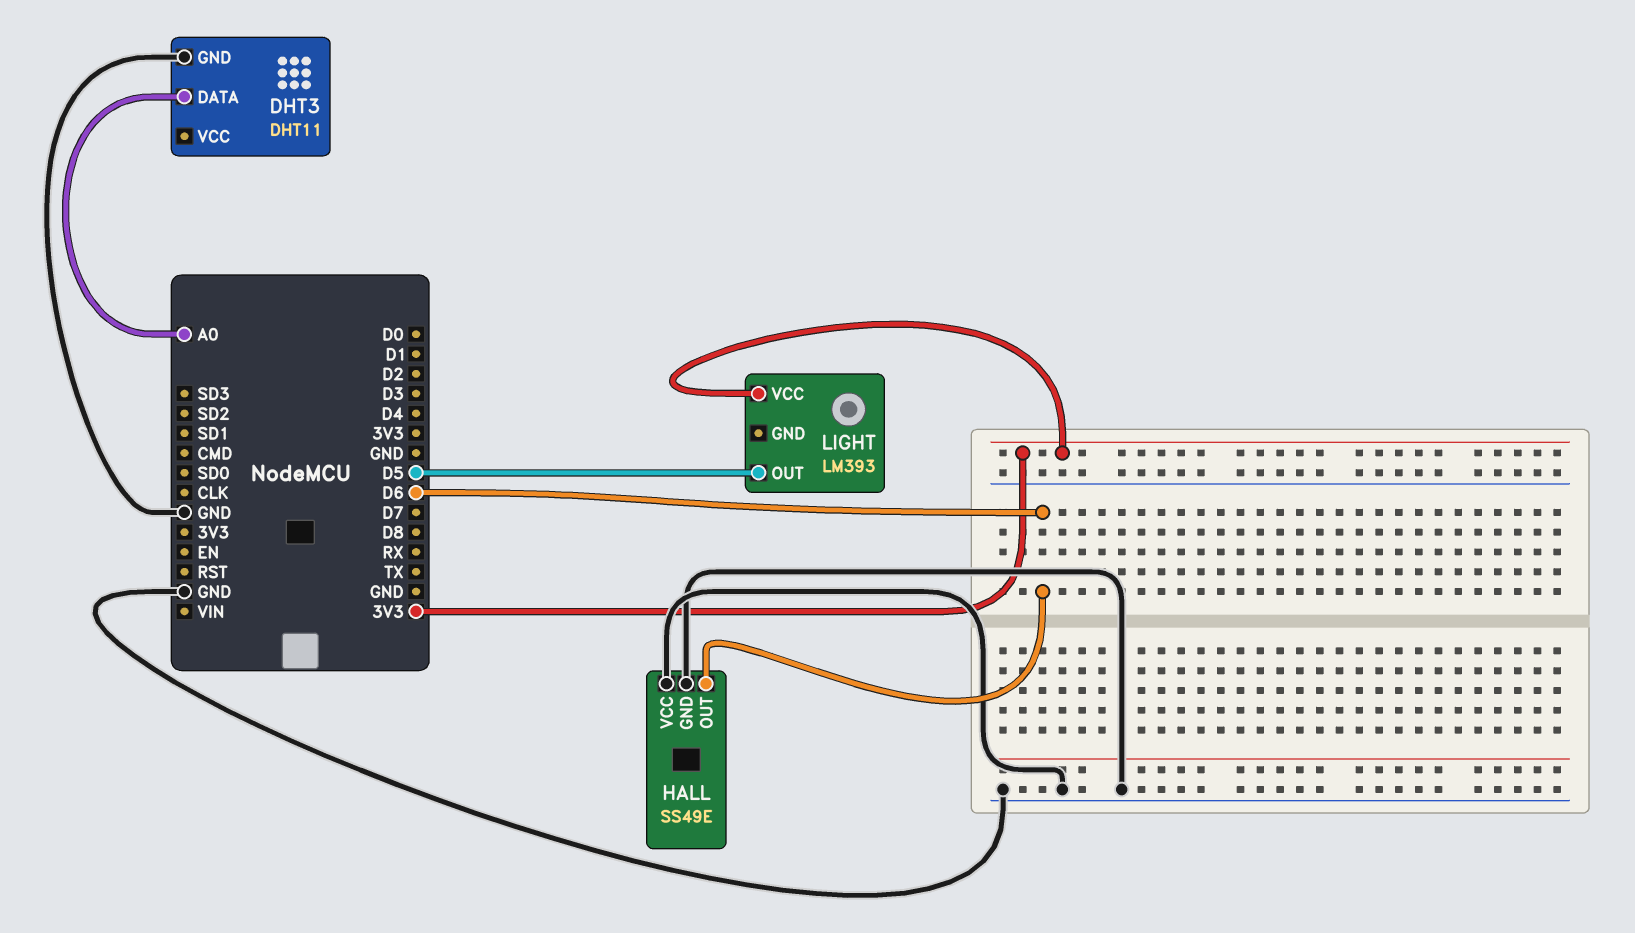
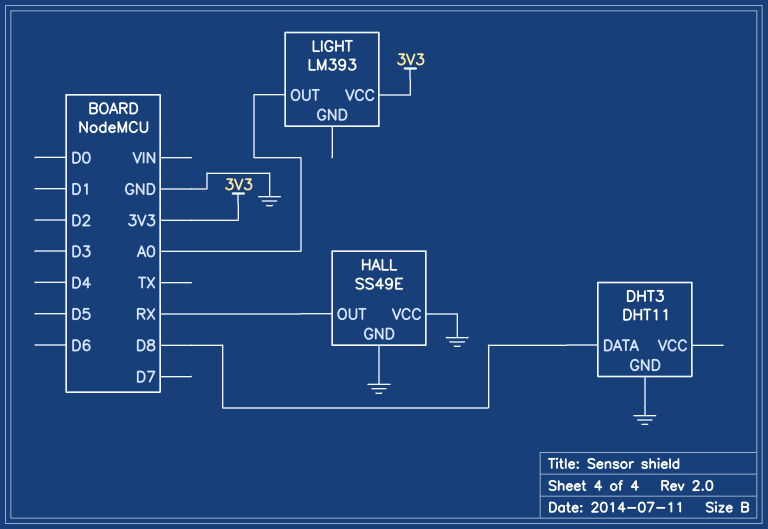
DHT3 pin DATA: A0 -> D8
HALL pin OUT: D6 -> RX
LIGHT pin OUT: D5 -> A0

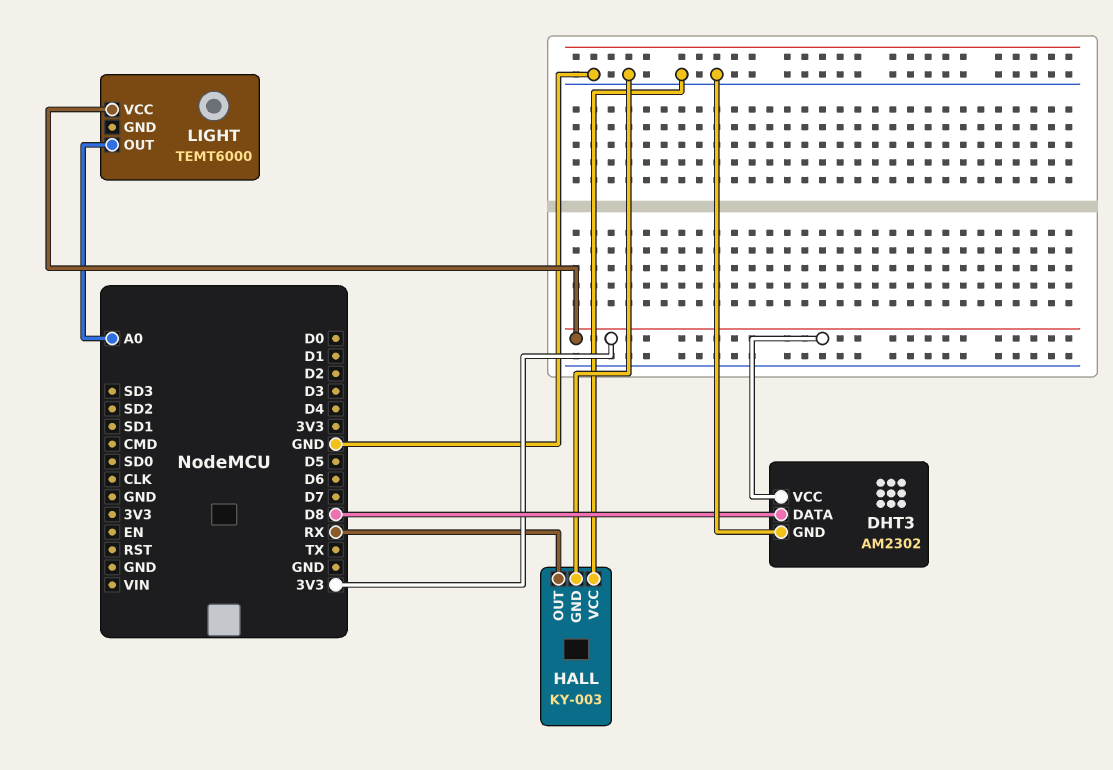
DHT3: DHT11 -> AM2302
DHT3 pin VCC: none -> 3V3
HALL: SS49E -> KY-003
LIGHT: LM393 -> TEMT6000

